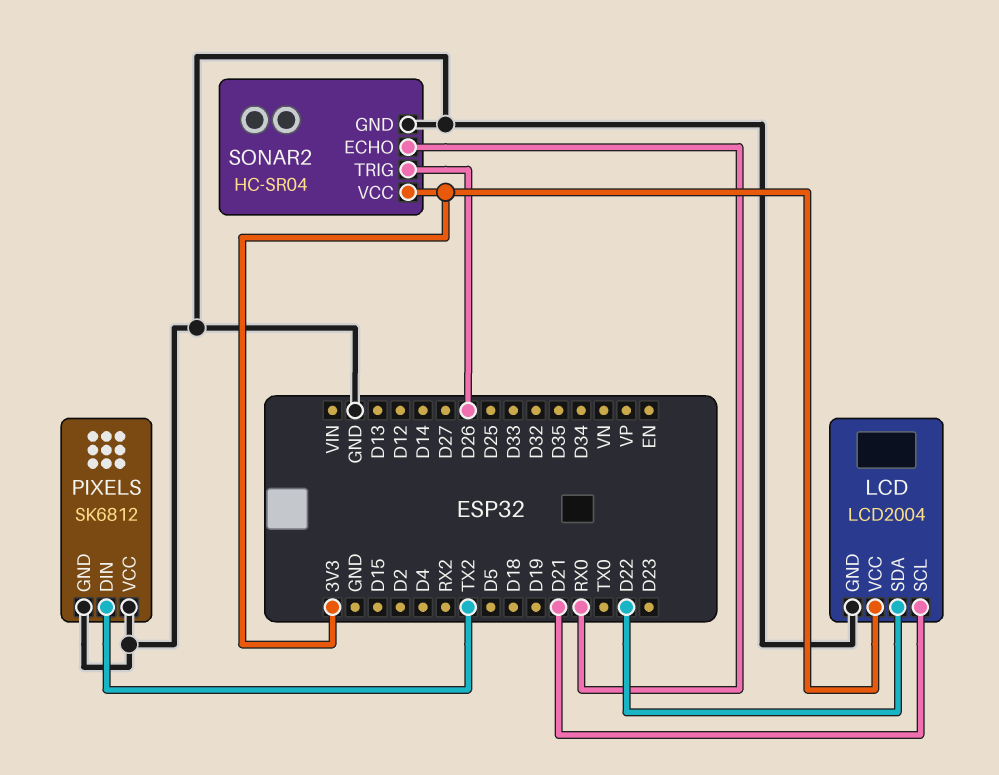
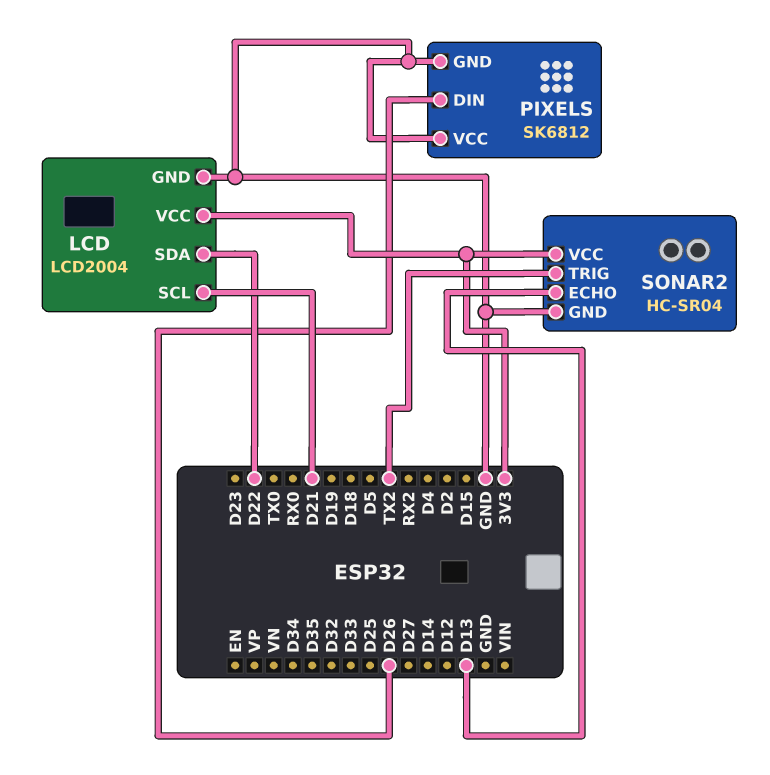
PIXELS pin DIN: TX2 -> D26
SONAR2 pin ECHO: RX0 -> D13
SONAR2 pin TRIG: D26 -> TX2

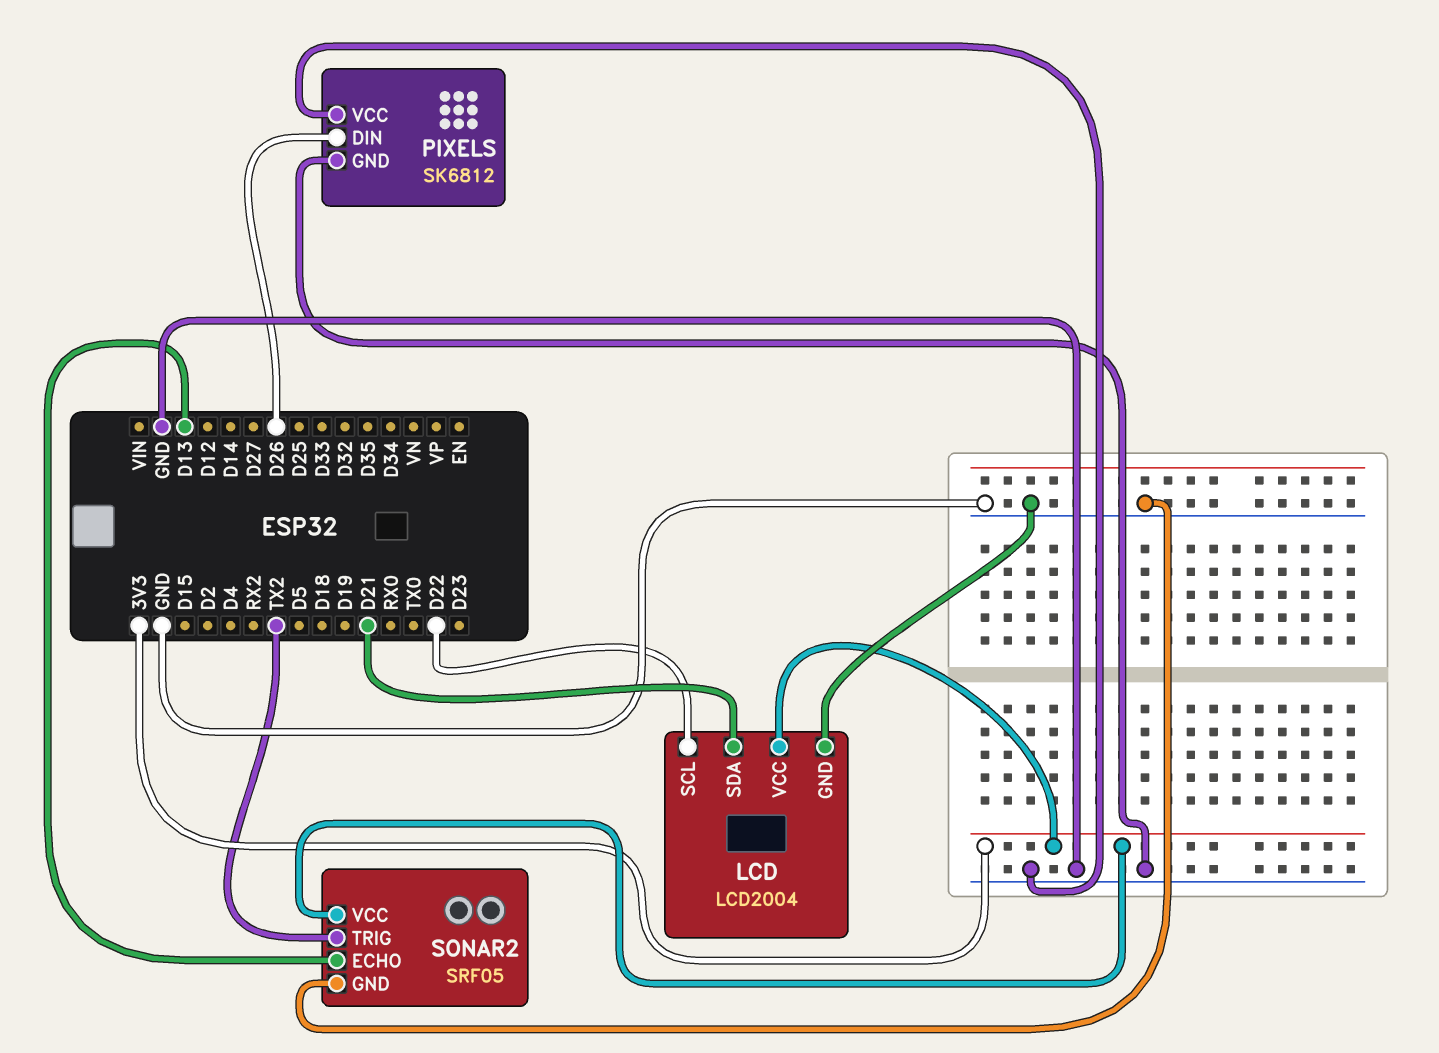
LCD pin SCL: D21 -> D22
LCD pin SDA: D22 -> D21
SONAR2: HC-SR04 -> SRF05

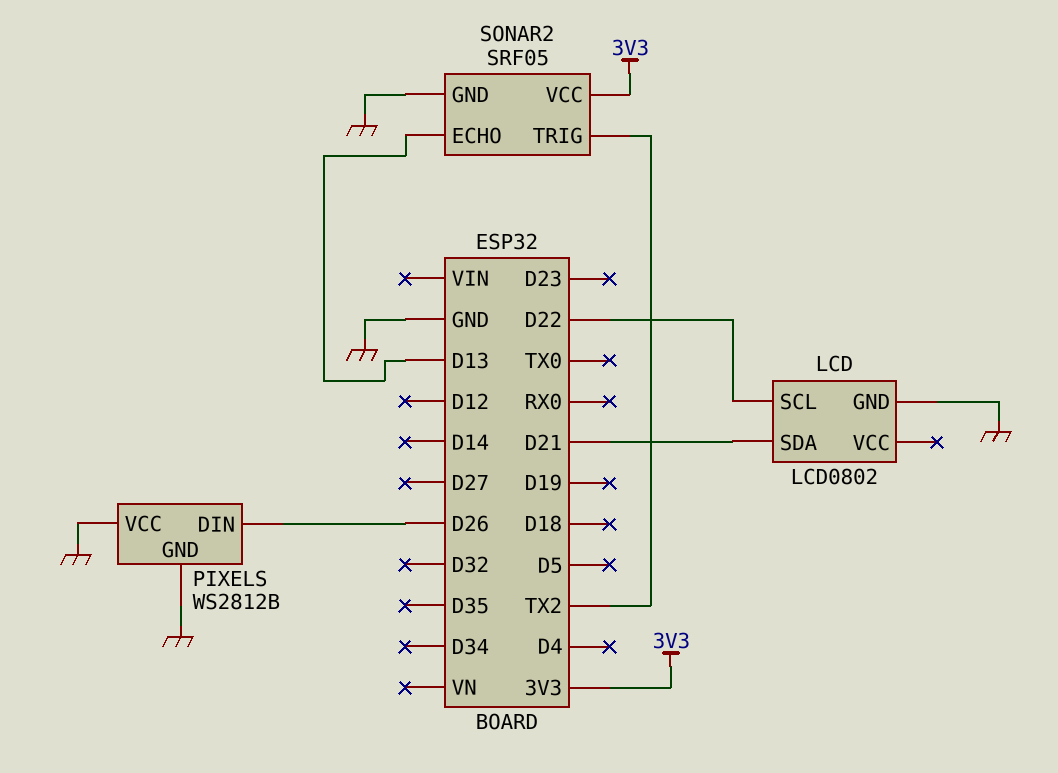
LCD: LCD2004 -> LCD0802
LCD pin VCC: 3V3 -> none
PIXELS: SK6812 -> WS2812B

